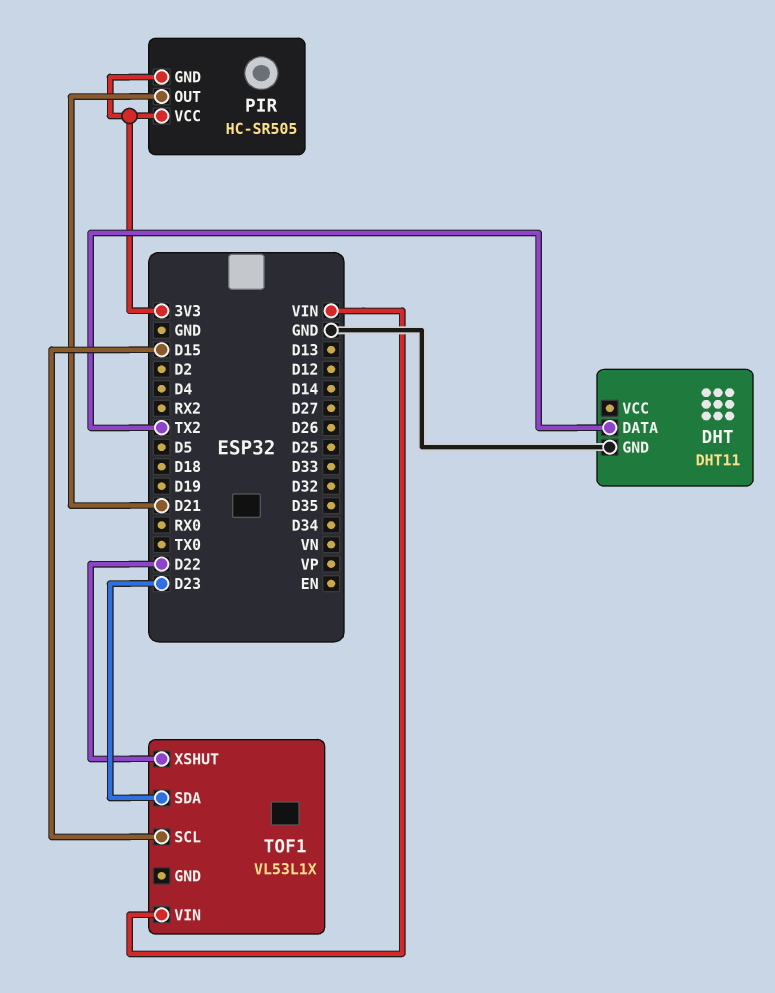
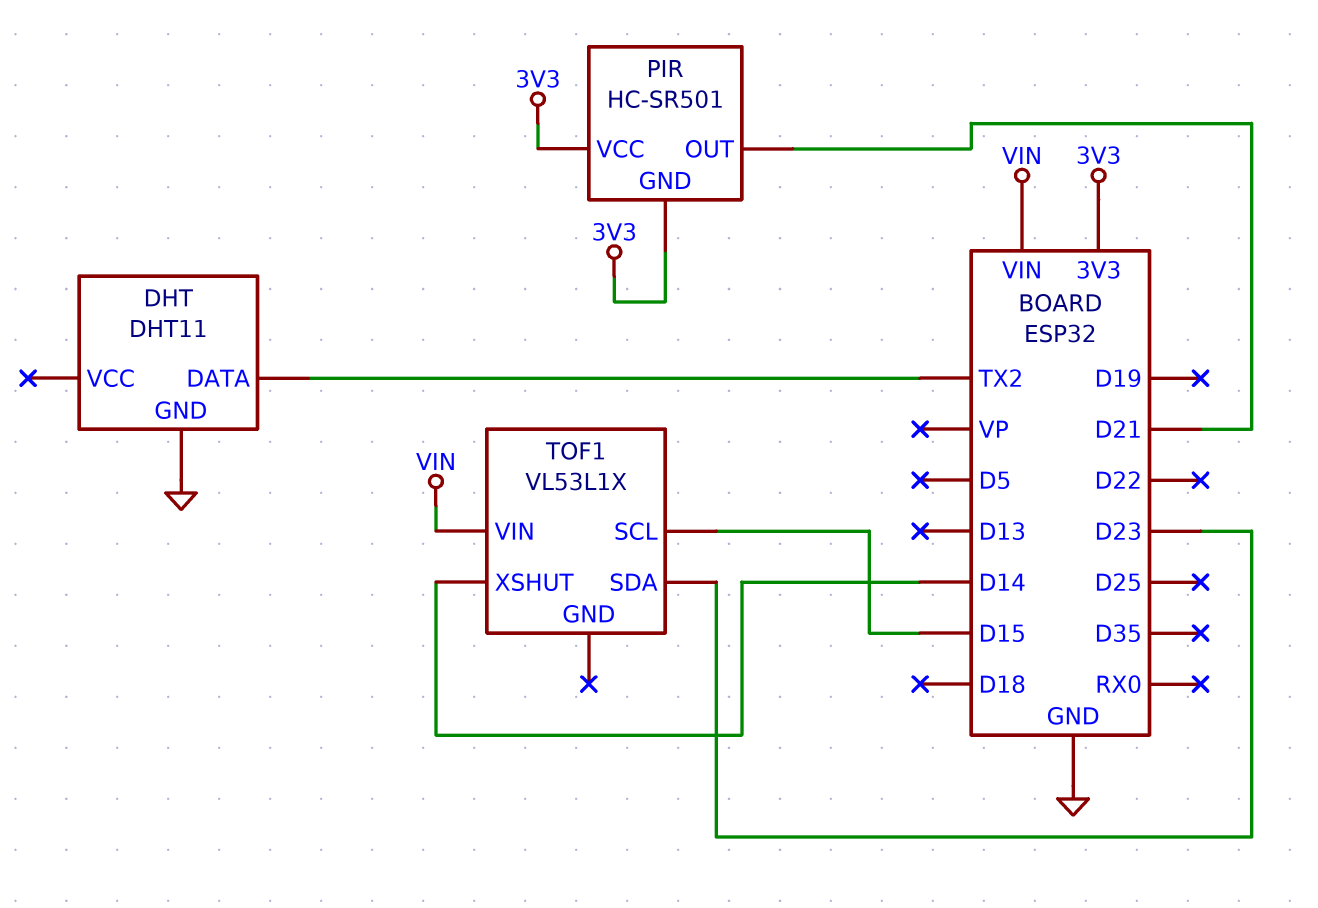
PIR: HC-SR505 -> HC-SR501
TOF1 pin XSHUT: D22 -> D14

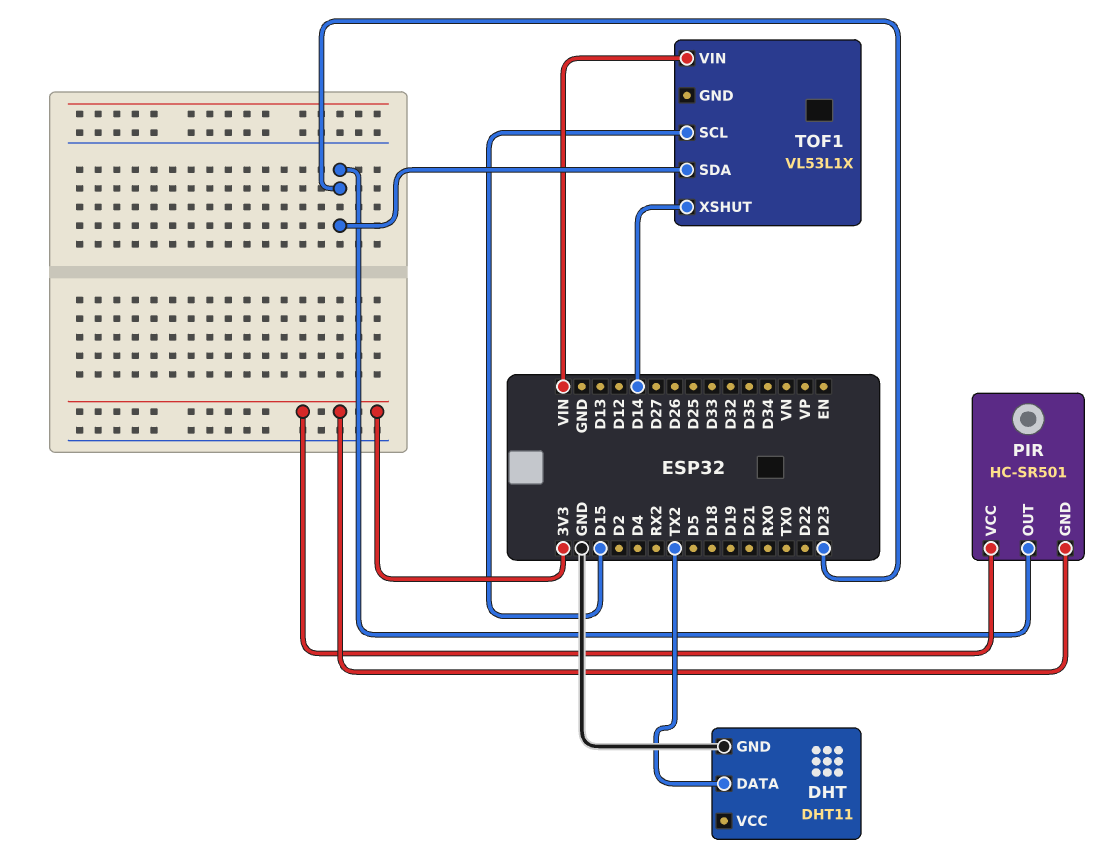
PIR pin OUT: D21 -> D23

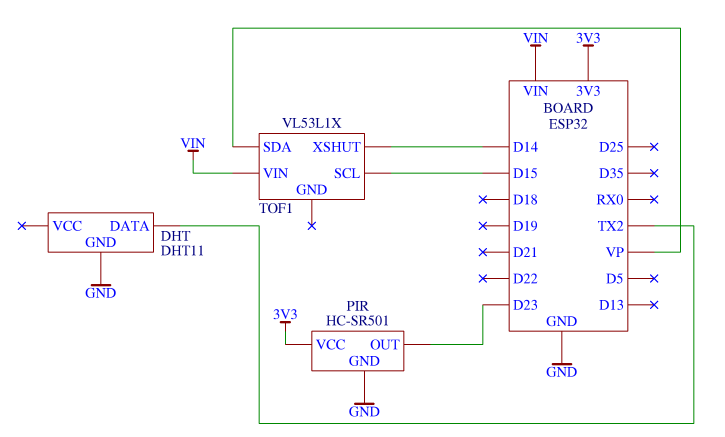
PIR pin GND: 3V3 -> GND
TOF1 pin SDA: D23 -> VP

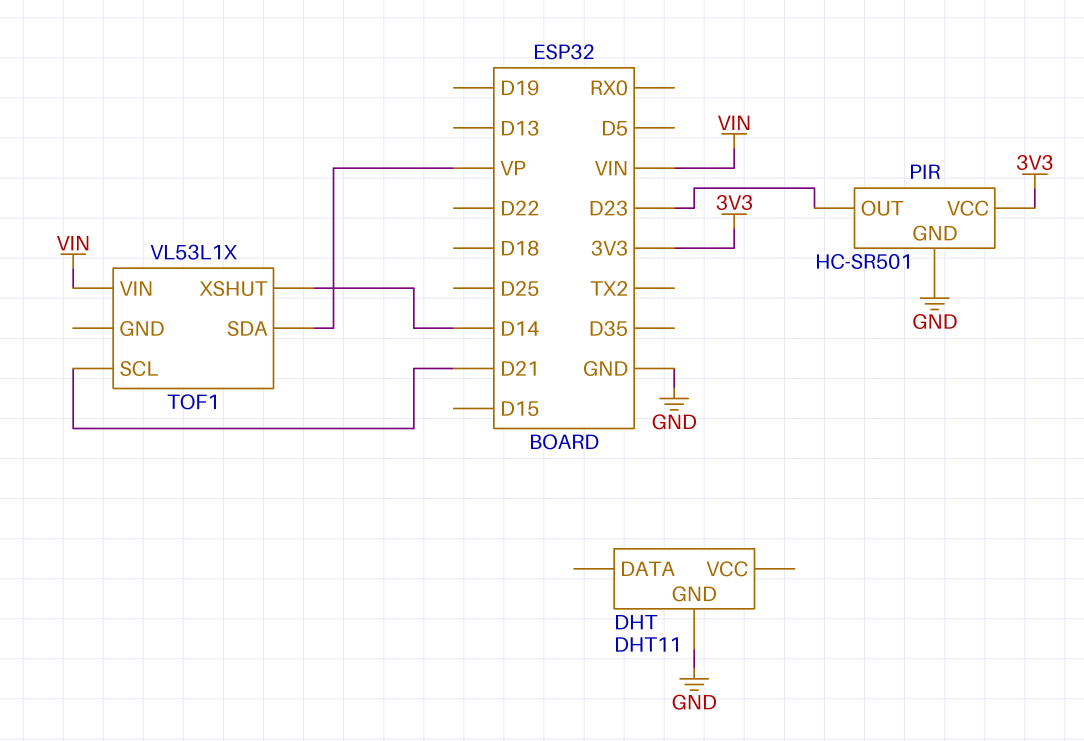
DHT pin DATA: TX2 -> none
TOF1 pin SCL: D15 -> D21

